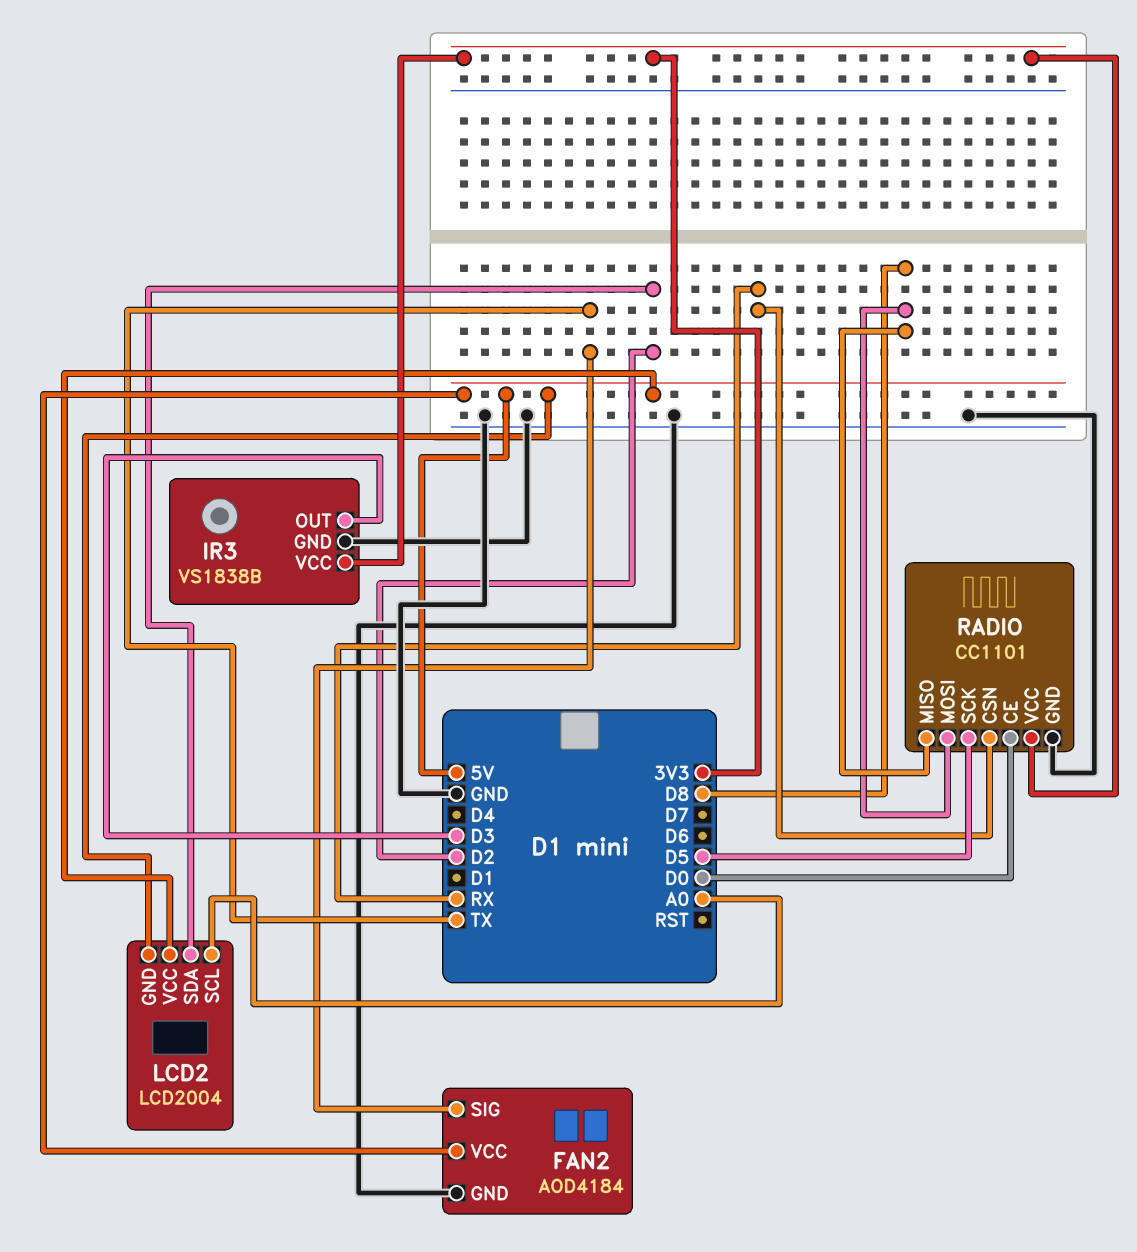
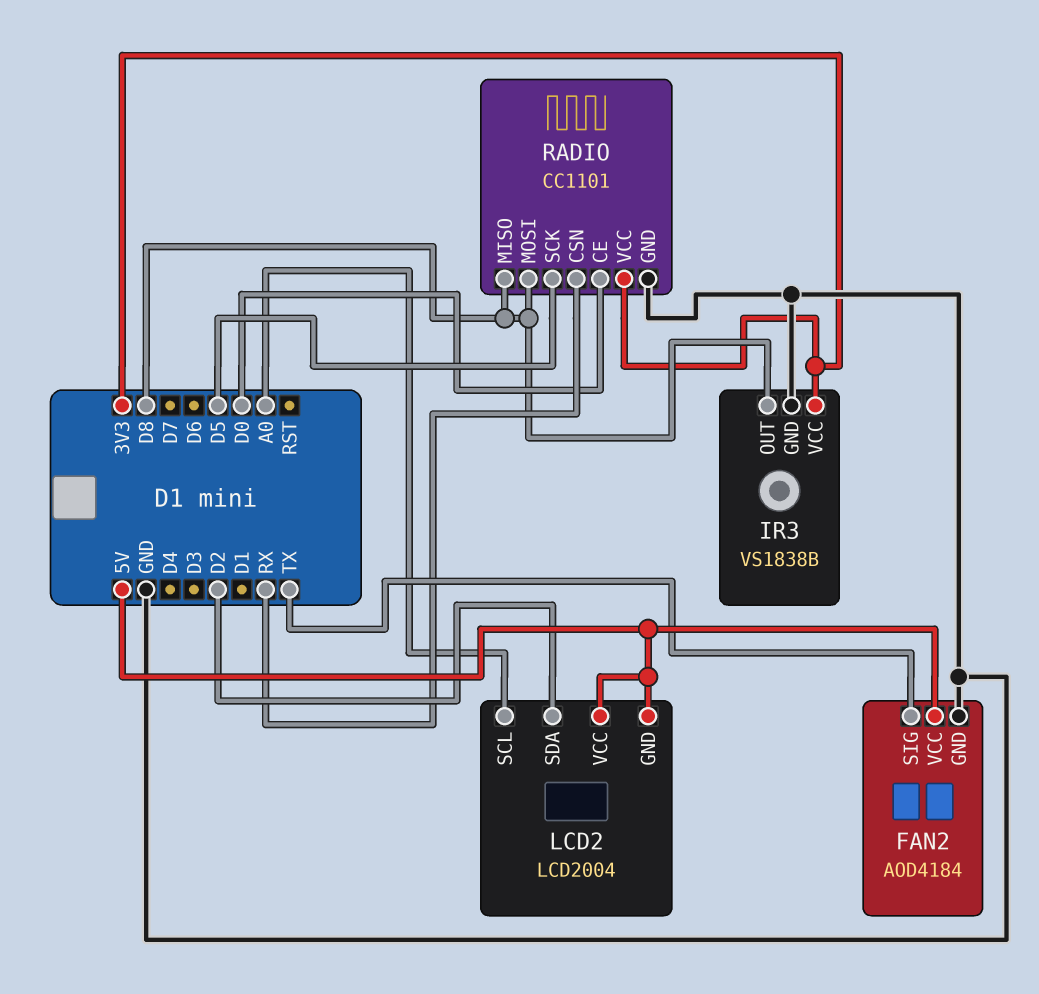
IR3 pin OUT: D3 -> D8

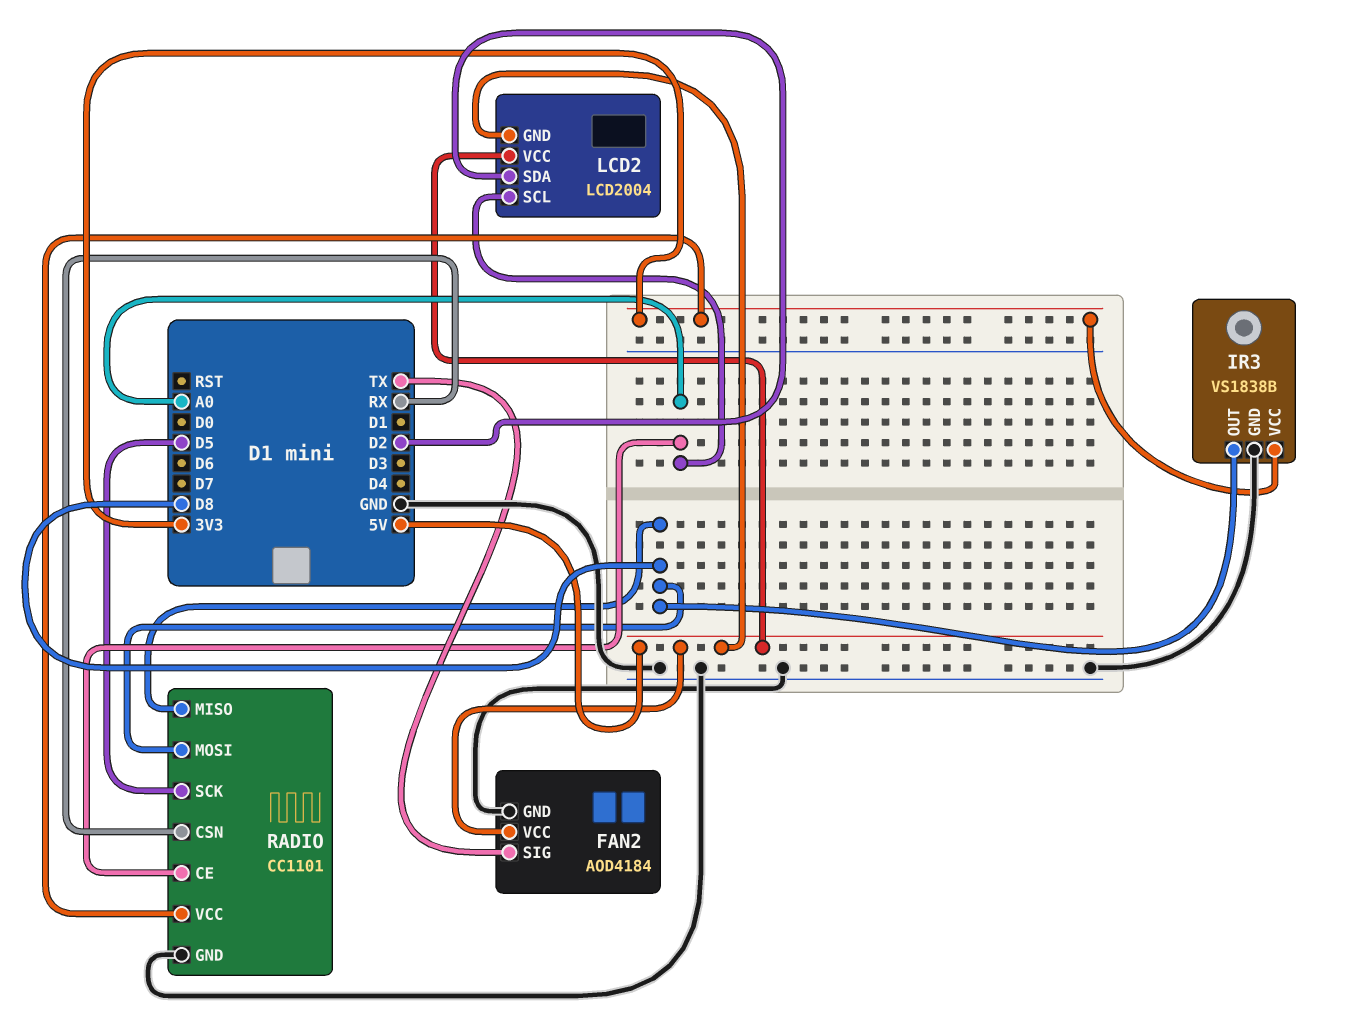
RADIO pin CE: D0 -> A0

